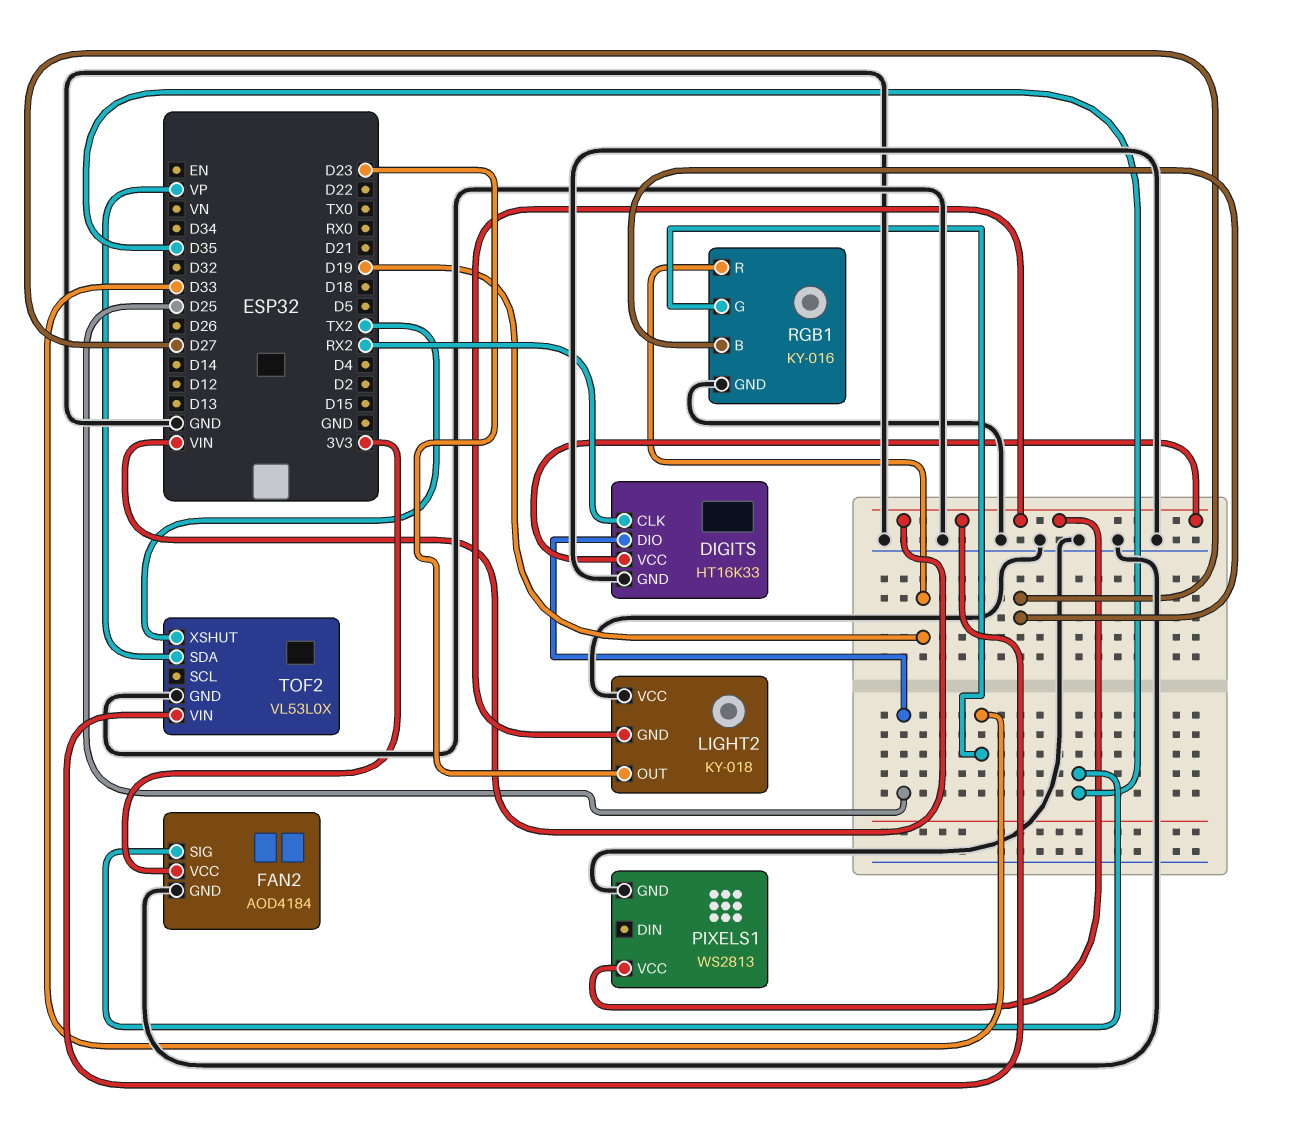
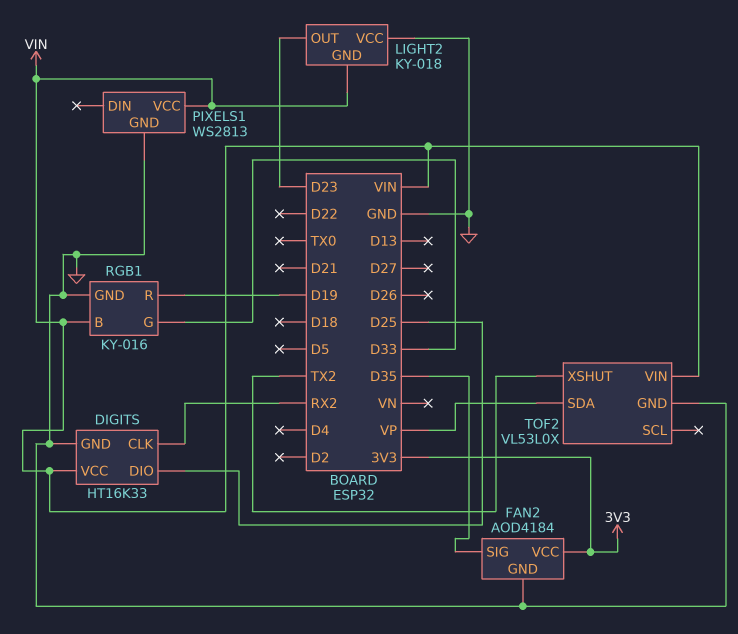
RGB1 pin B: D27 -> VIN

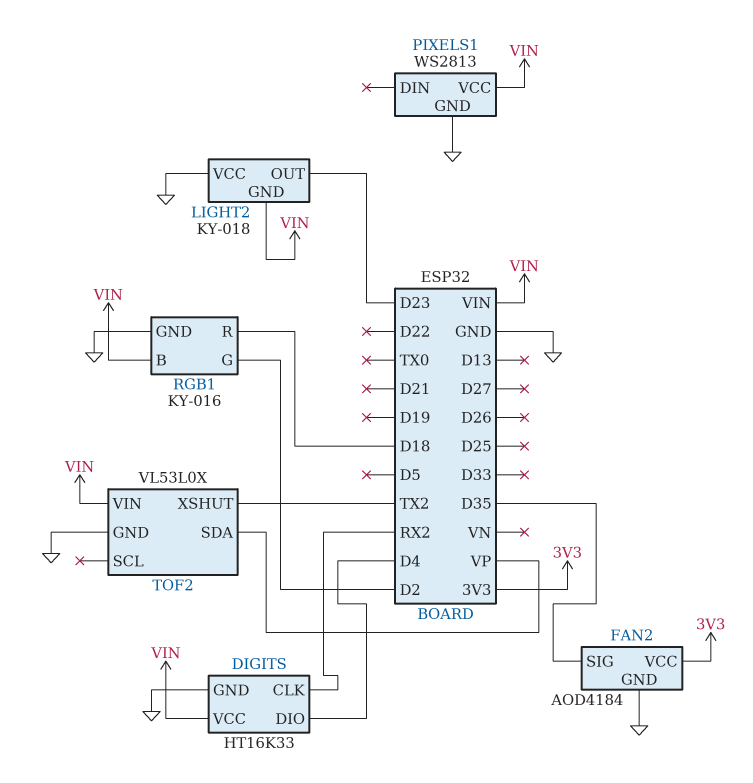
DIGITS pin DIO: D25 -> D4
RGB1 pin G: D33 -> D2
RGB1 pin R: D19 -> D18

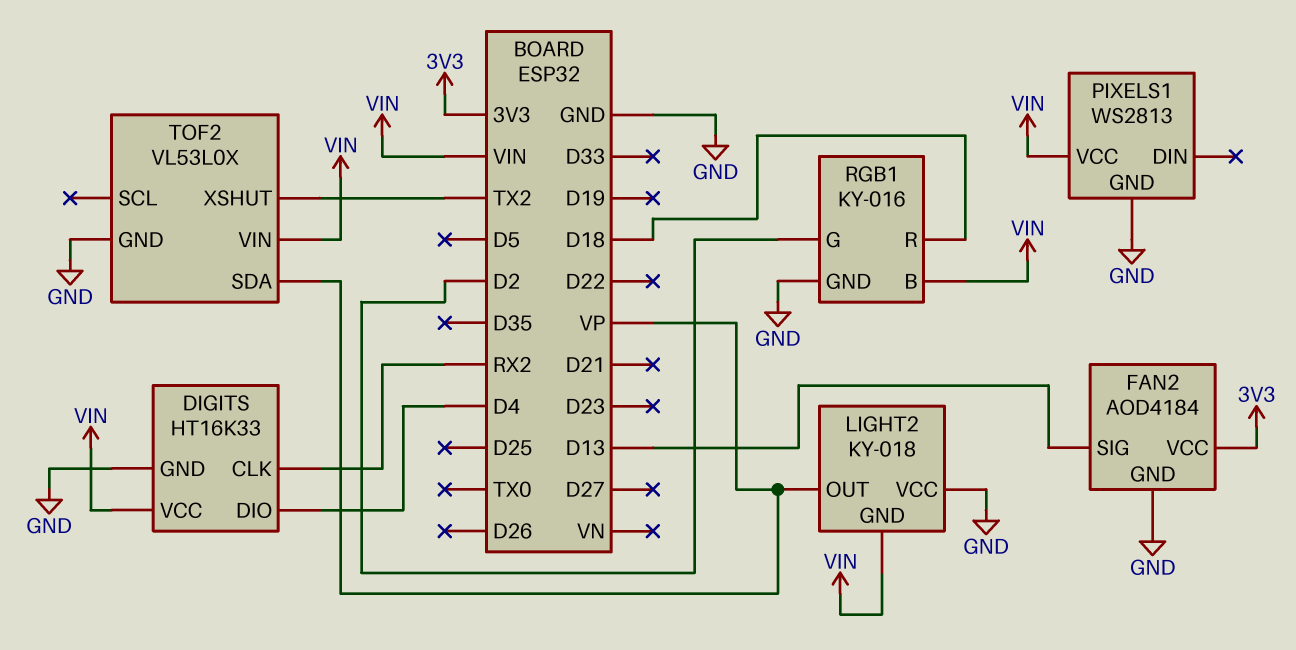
FAN2 pin SIG: D35 -> D13
LIGHT2 pin OUT: D23 -> VP

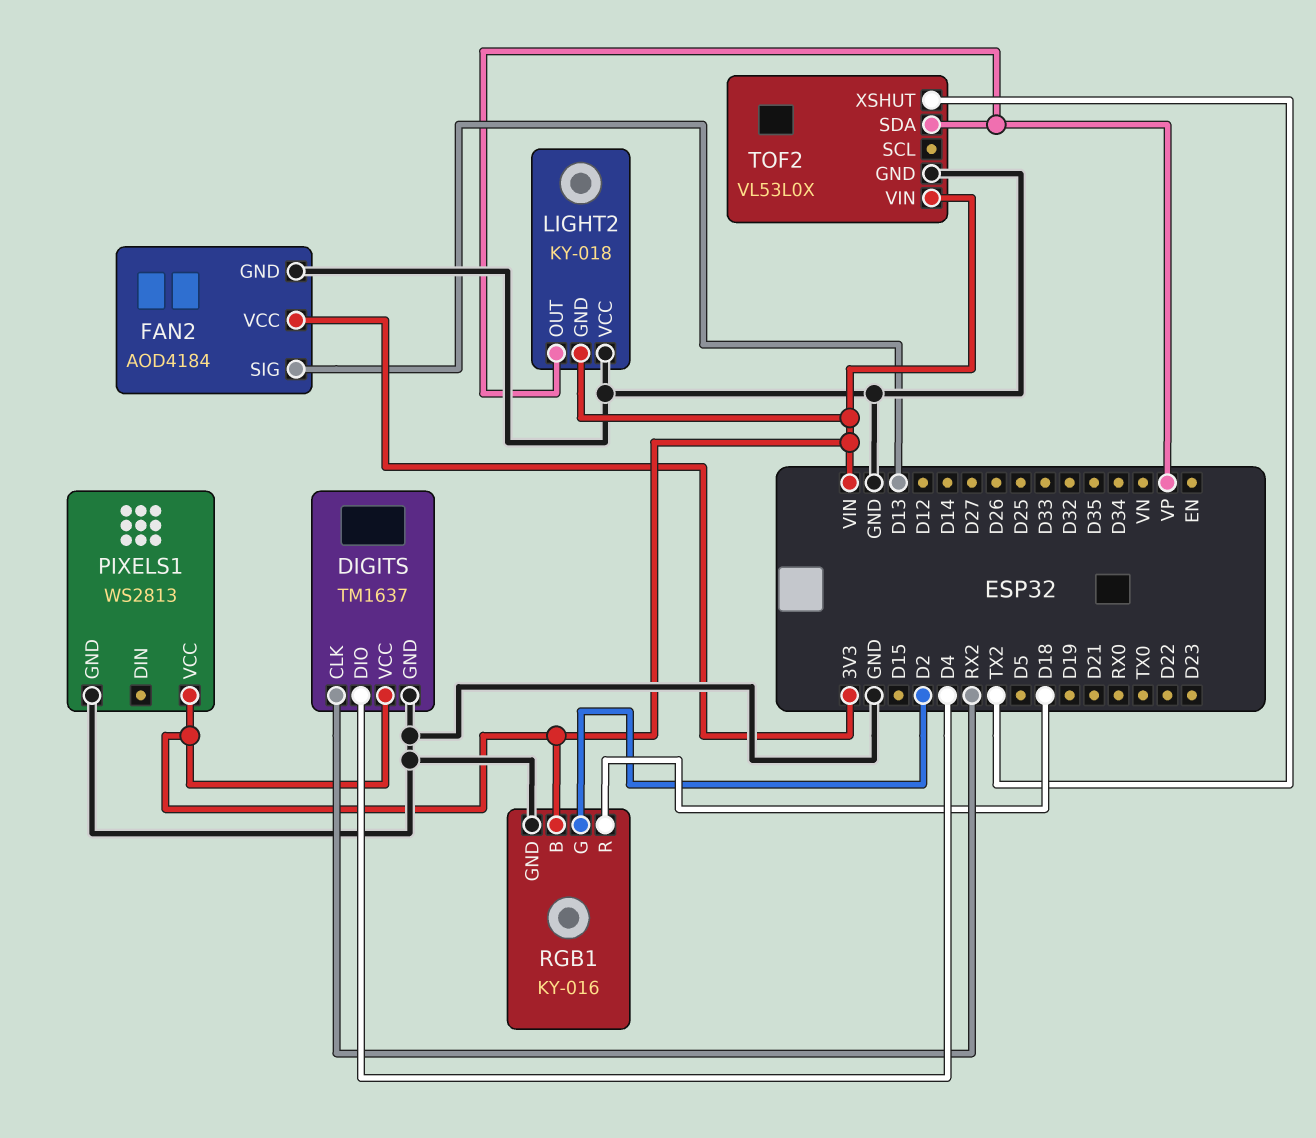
DIGITS: HT16K33 -> TM1637

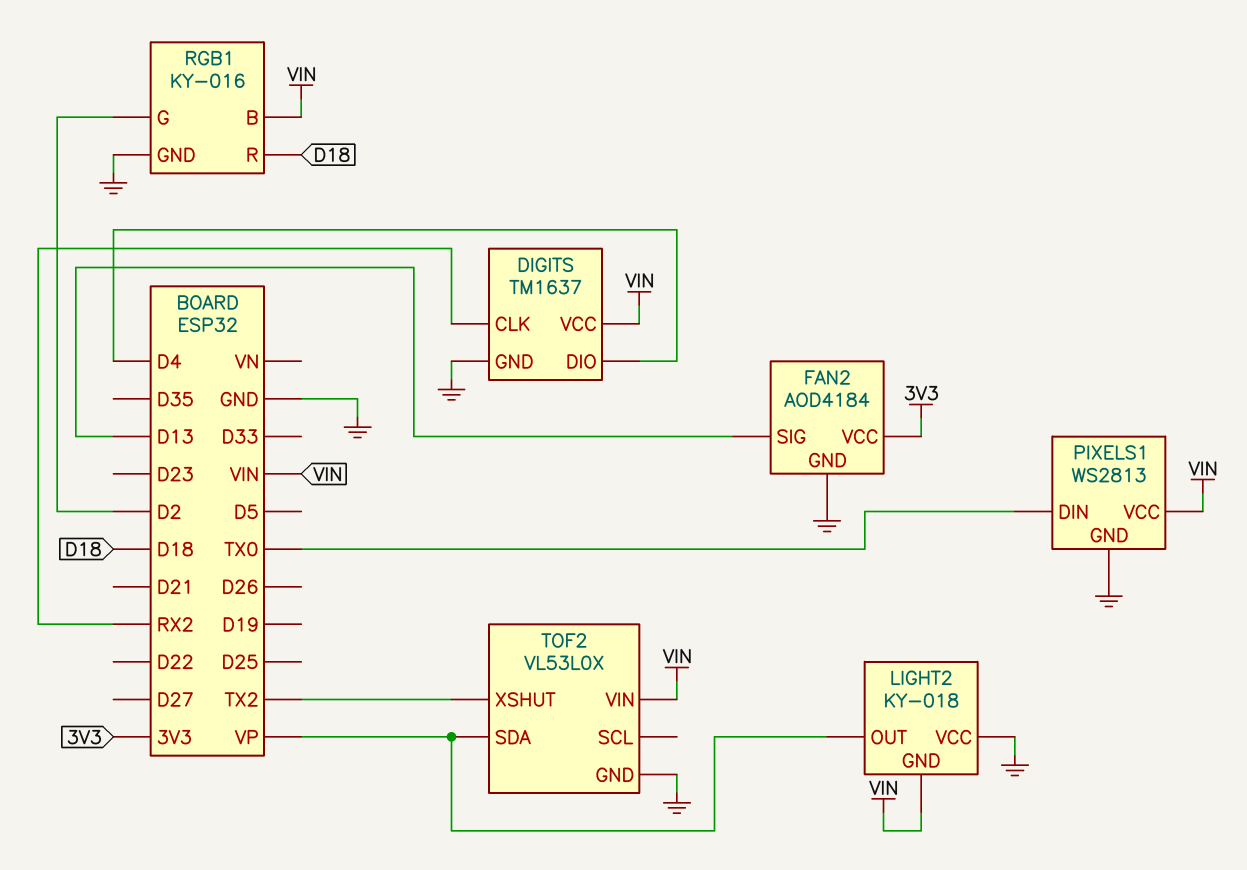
PIXELS1 pin DIN: none -> TX0

